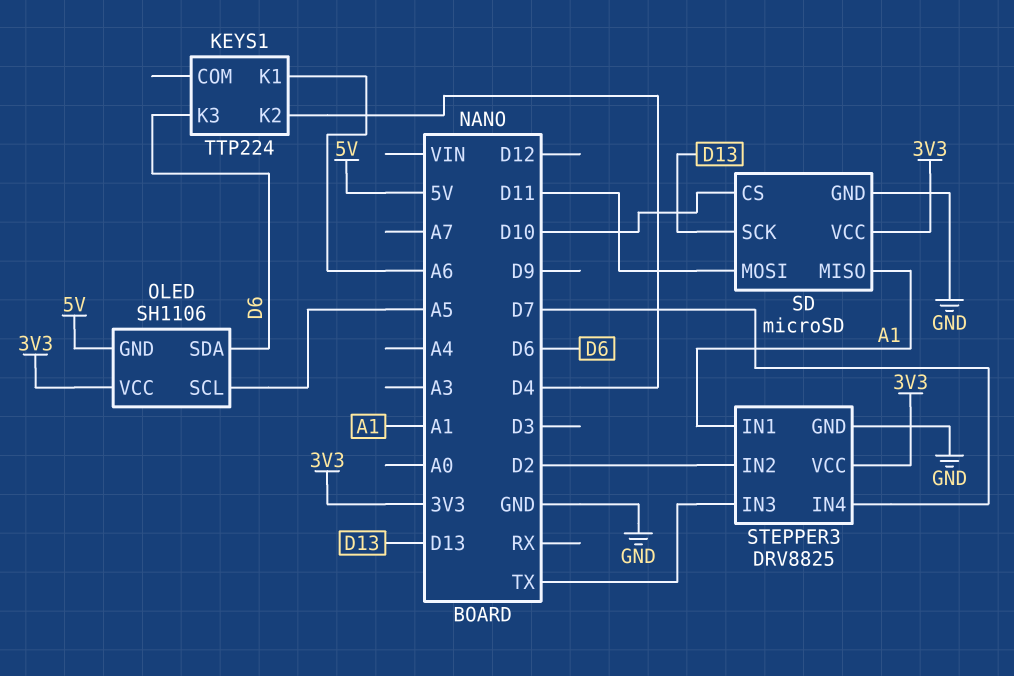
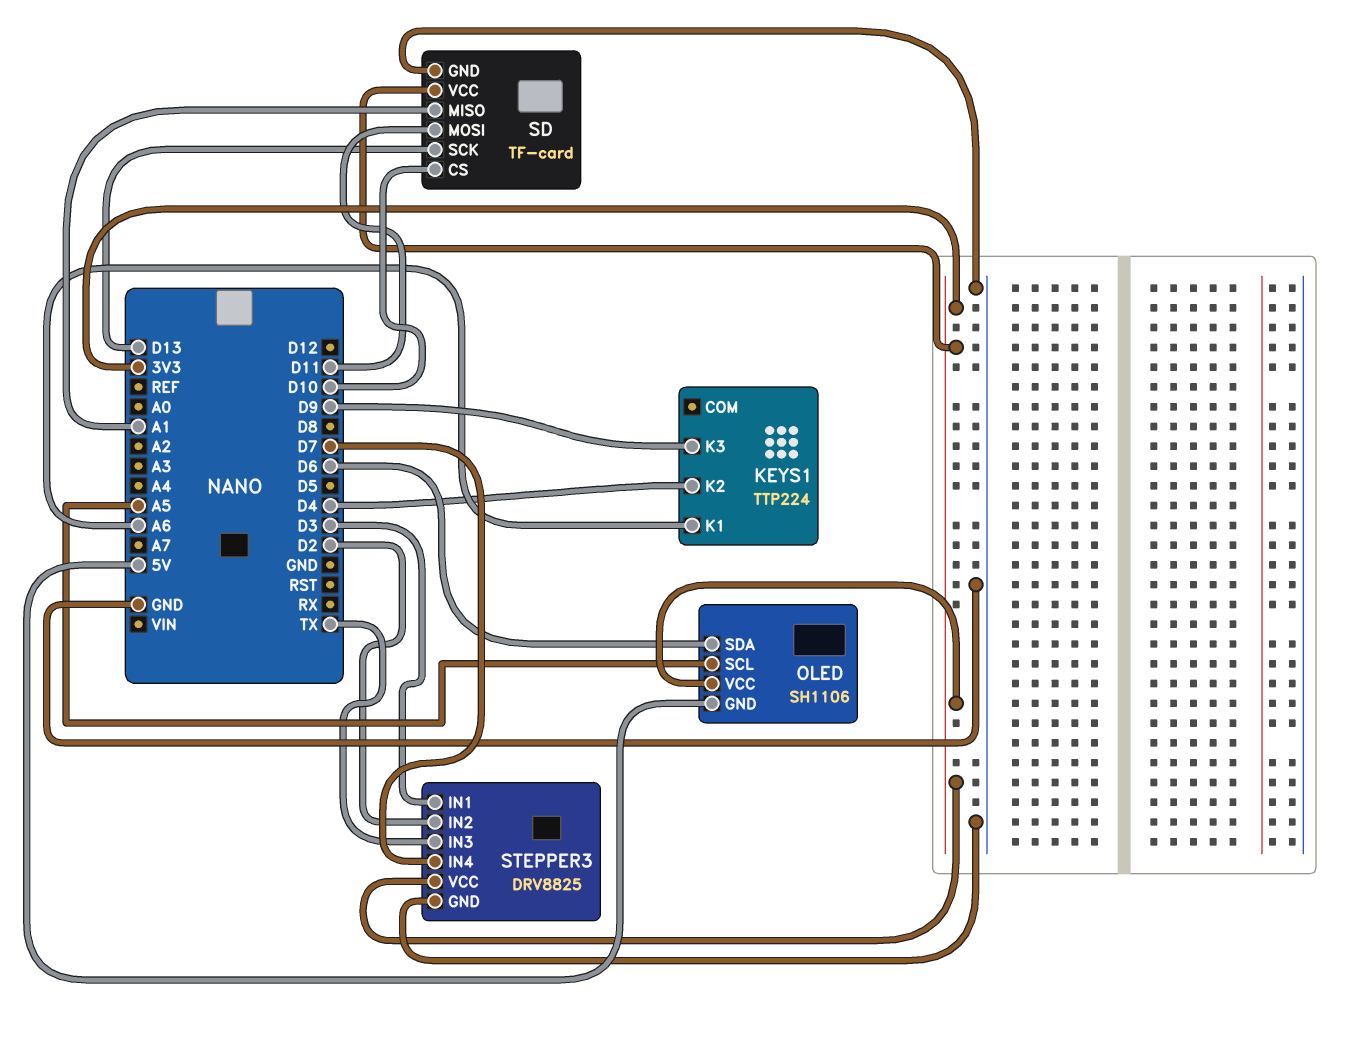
KEYS1 pin K3: D6 -> D9
SD: microSD -> TF-card
STEPPER3 pin IN1: A1 -> D3

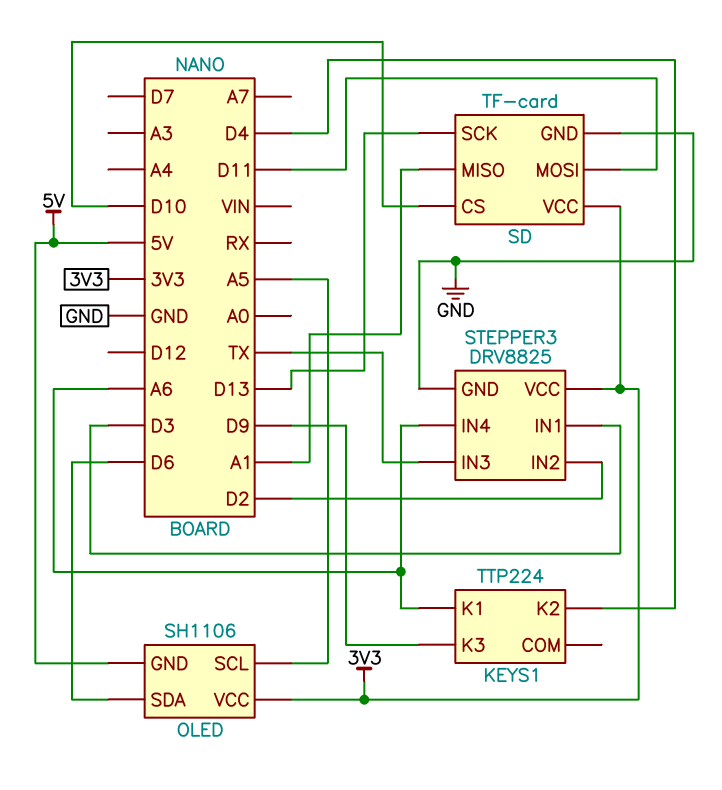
STEPPER3 pin IN4: D7 -> A6

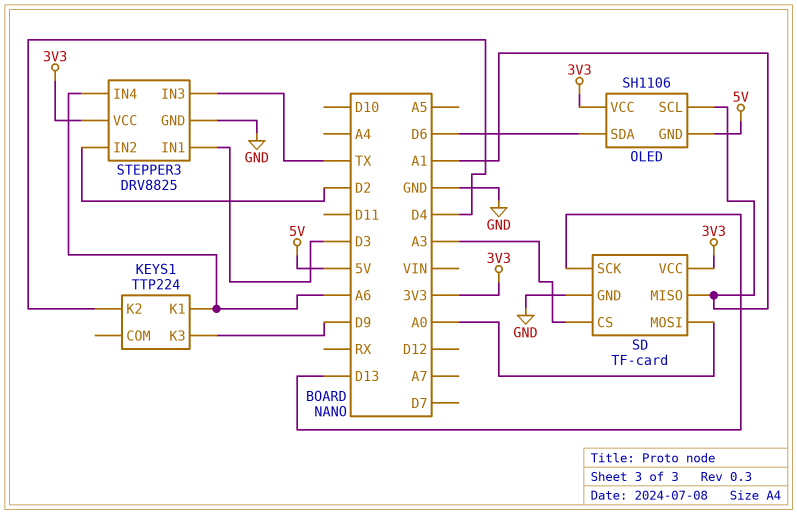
OLED pin SCL: A5 -> A1
SD pin CS: D10 -> A3
SD pin MOSI: D11 -> A0

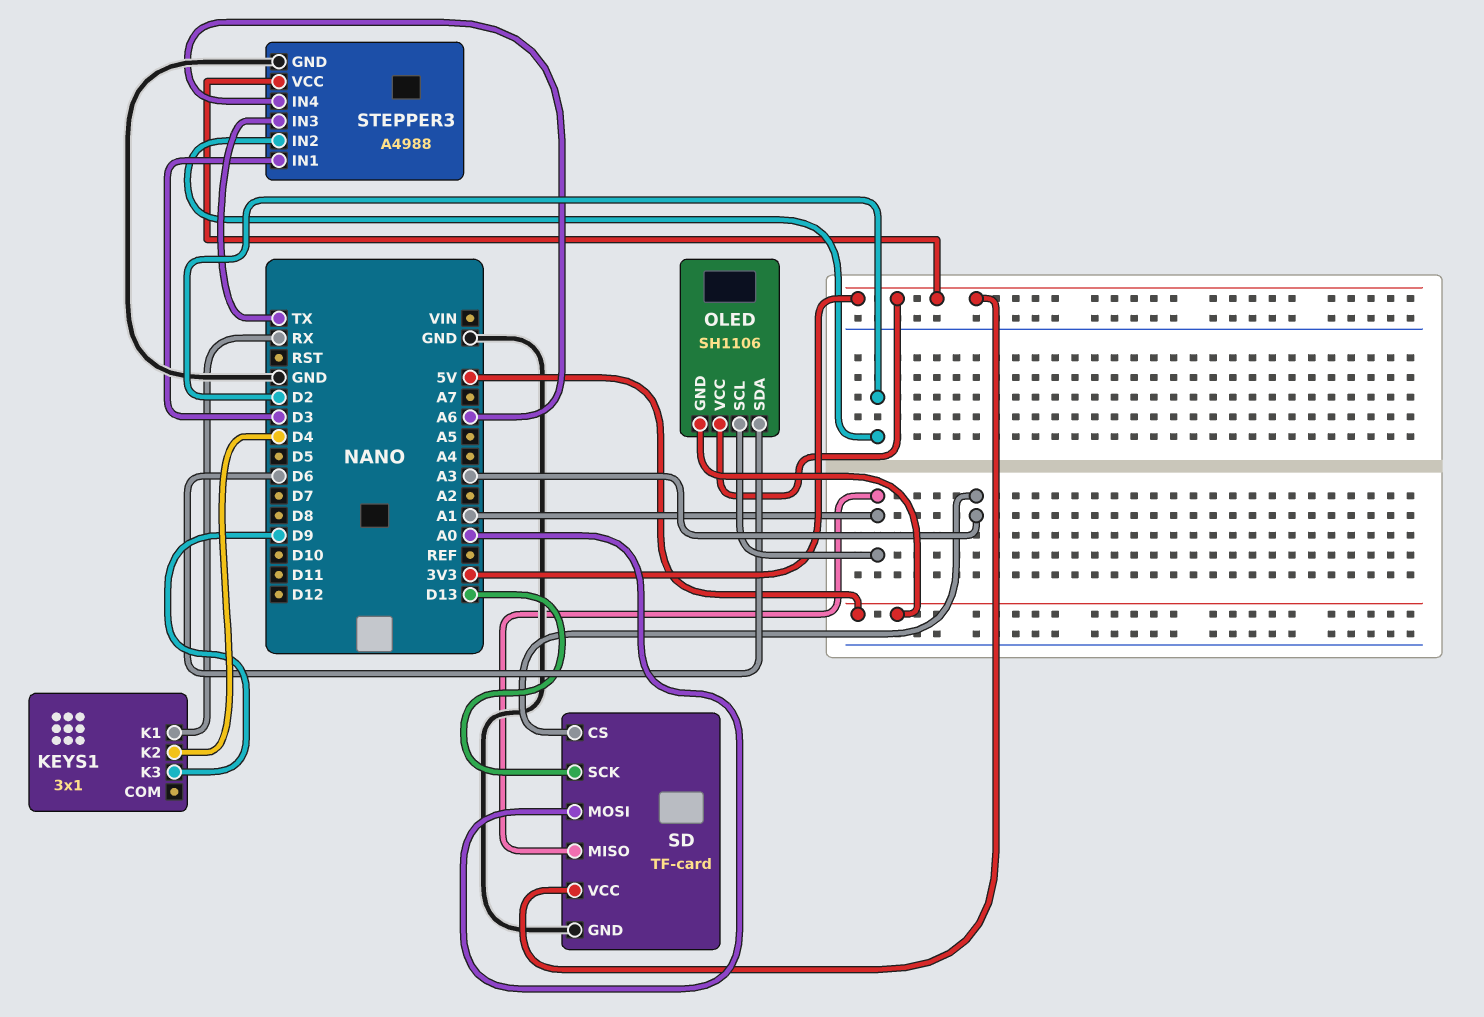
KEYS1: TTP224 -> 3x1
KEYS1 pin K1: A6 -> RX
STEPPER3: DRV8825 -> A4988

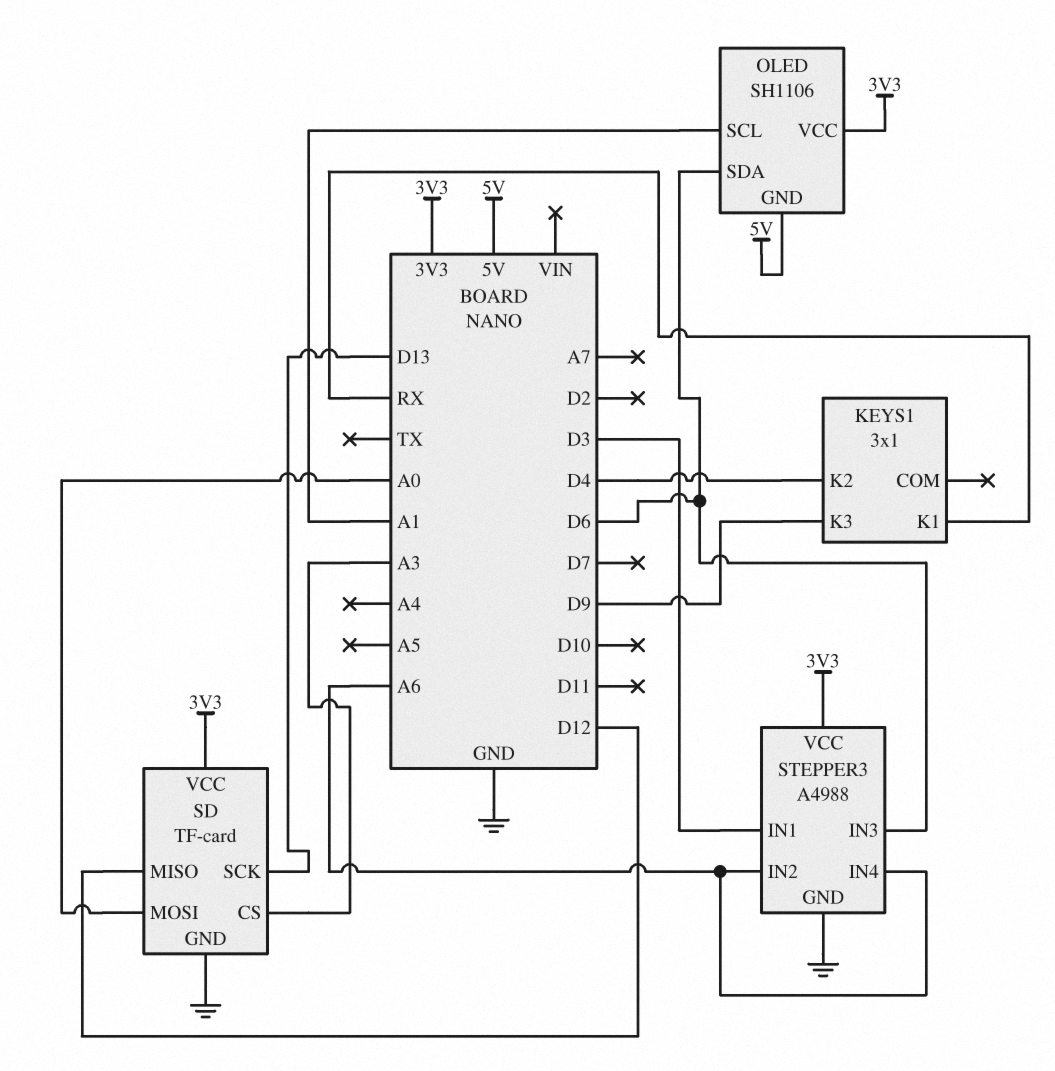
SD pin MISO: A1 -> D12
STEPPER3 pin IN2: D2 -> A6
STEPPER3 pin IN3: TX -> D6

